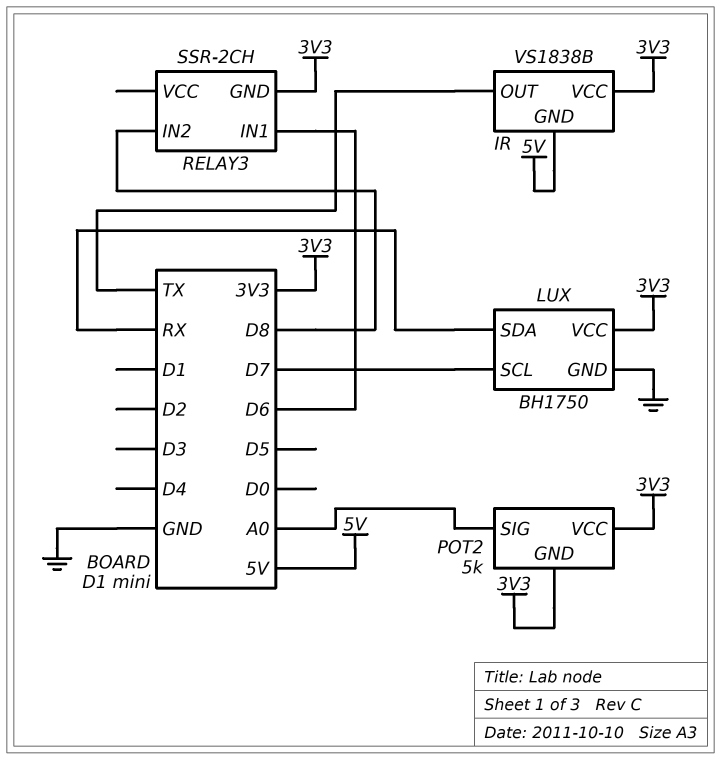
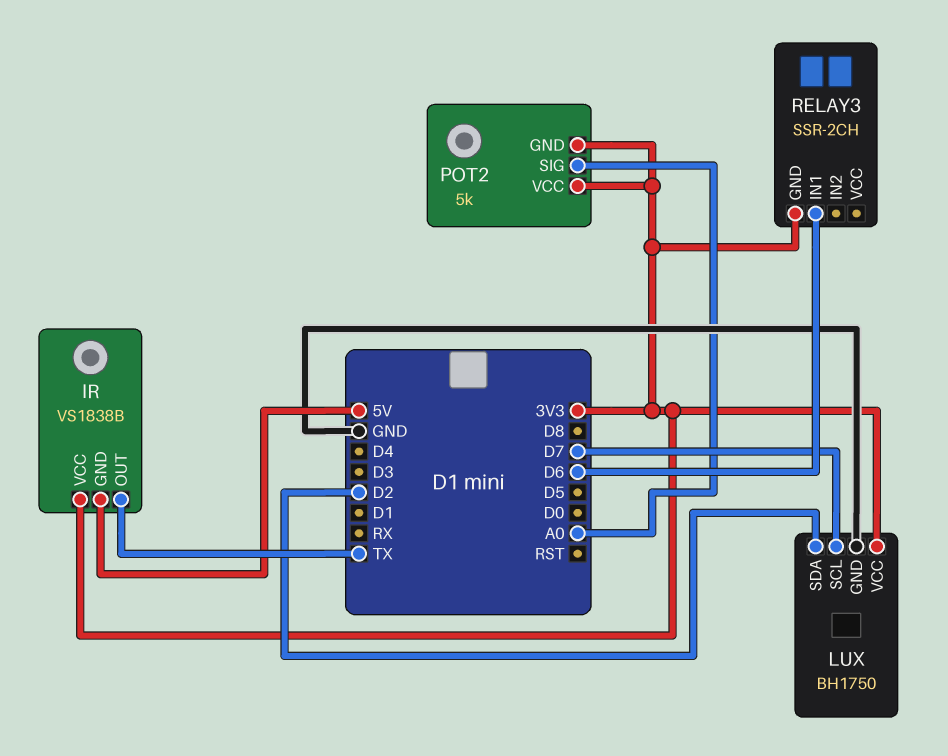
LUX pin SDA: RX -> D2
RELAY3 pin IN2: D8 -> none

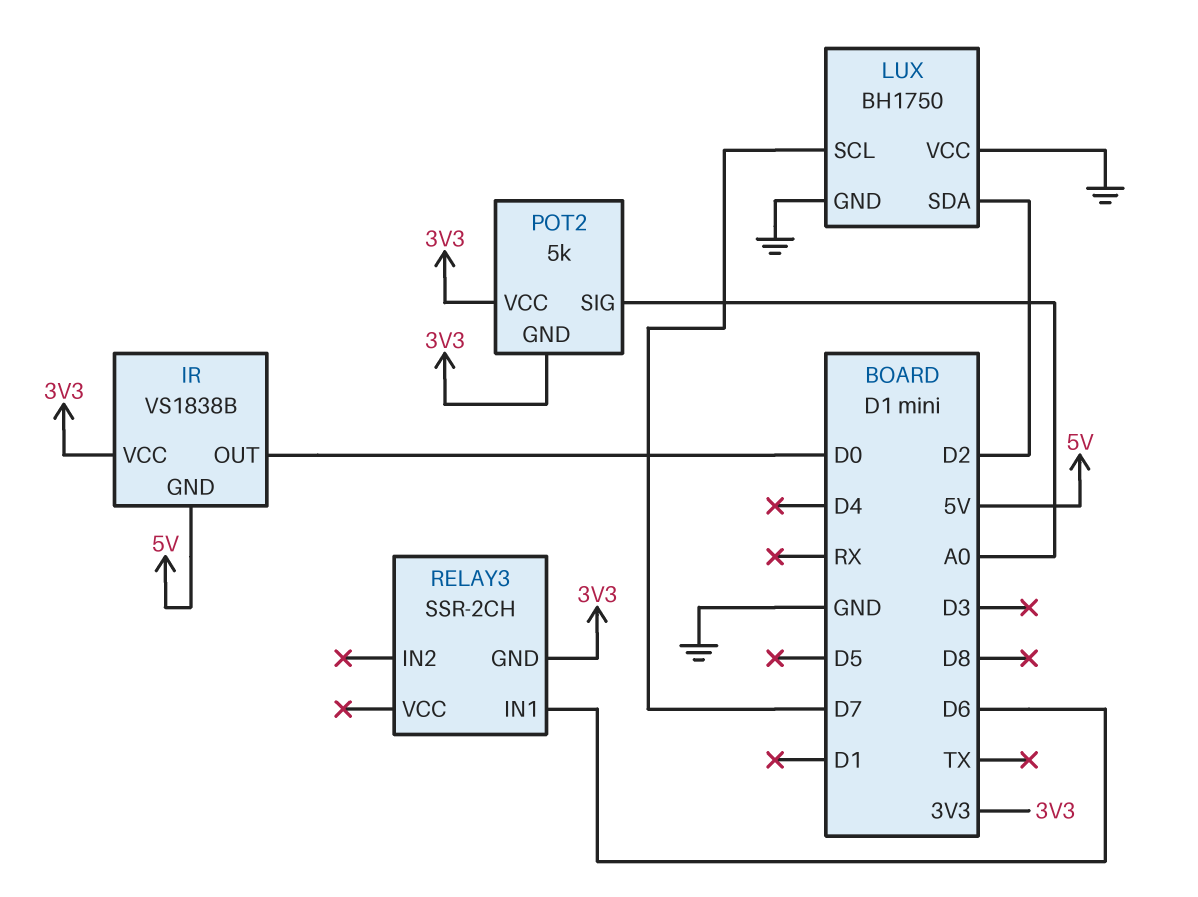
IR pin OUT: TX -> D0
LUX pin VCC: 3V3 -> GND

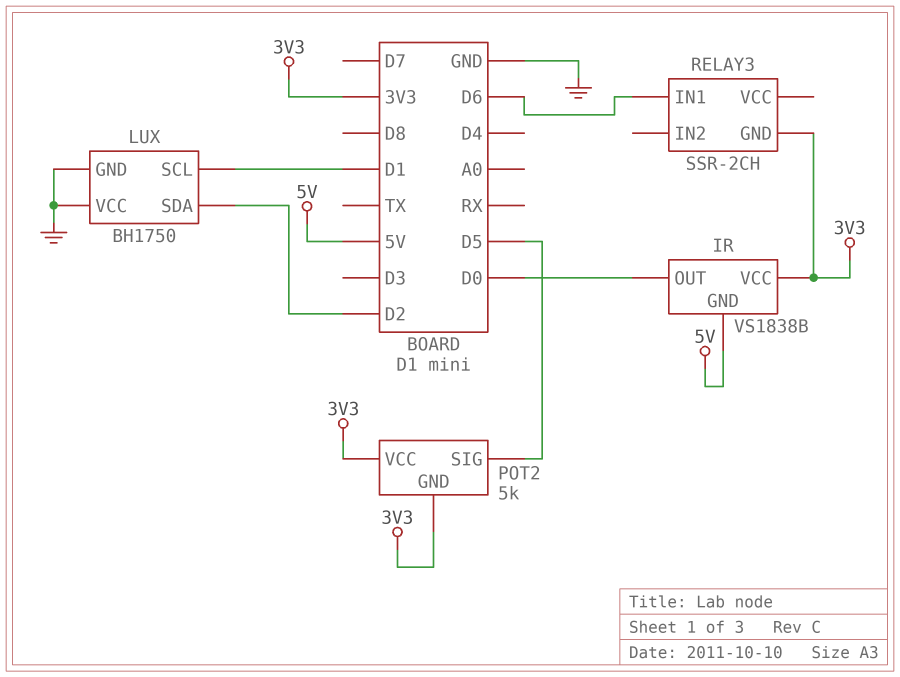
LUX pin SCL: D7 -> D1
POT2 pin SIG: A0 -> D5

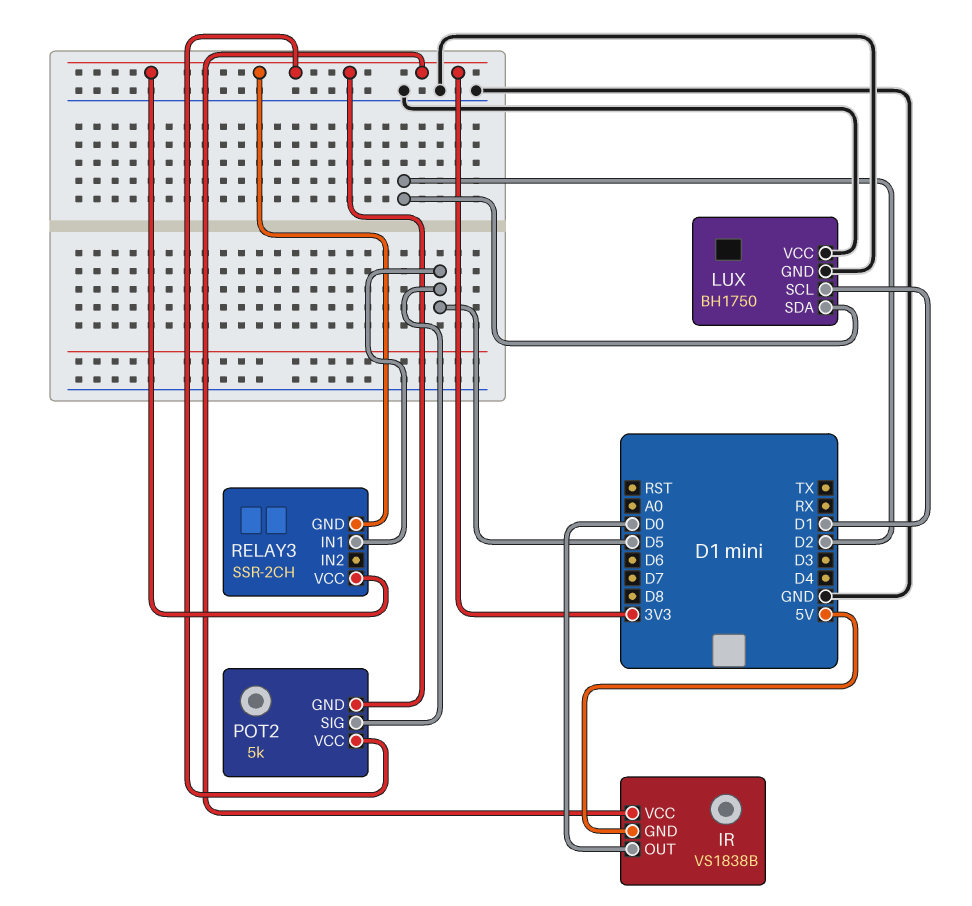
RELAY3 pin IN1: D6 -> D5
RELAY3 pin VCC: none -> 3V3

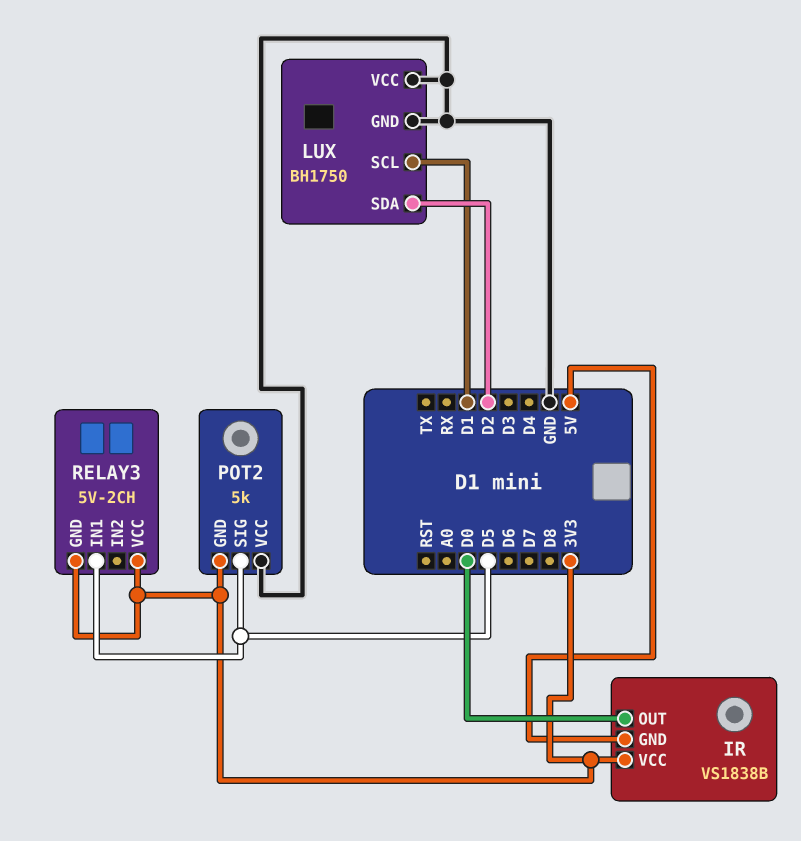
POT2 pin VCC: 3V3 -> GND
RELAY3: SSR-2CH -> 5V-2CH

